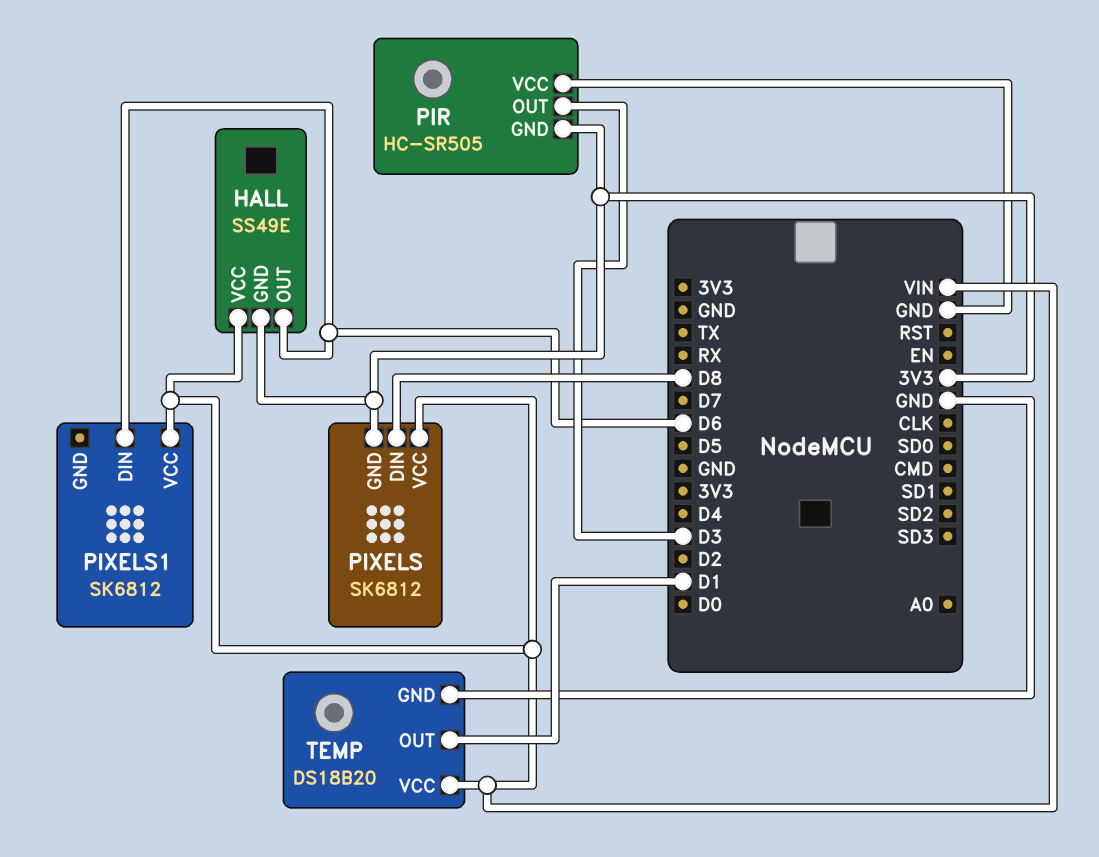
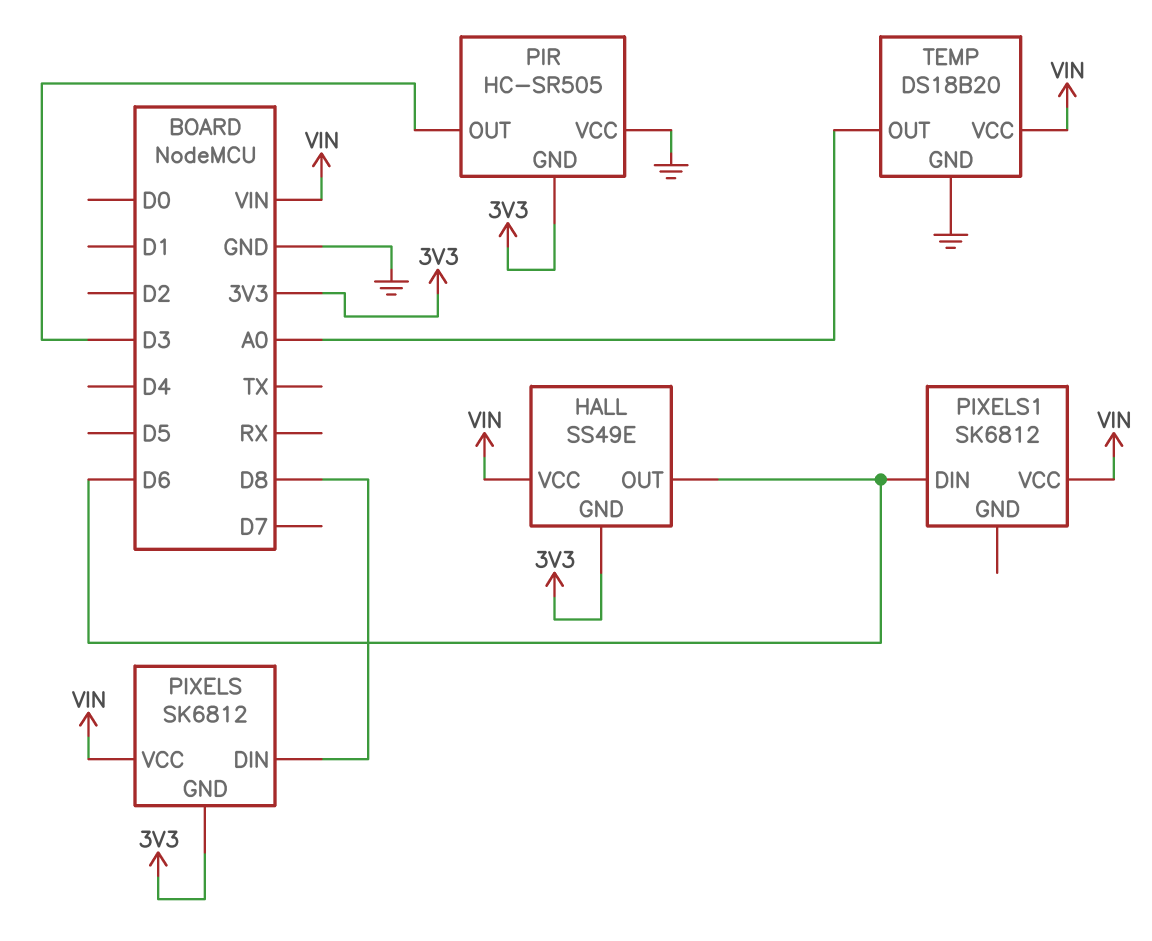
TEMP pin OUT: D1 -> A0

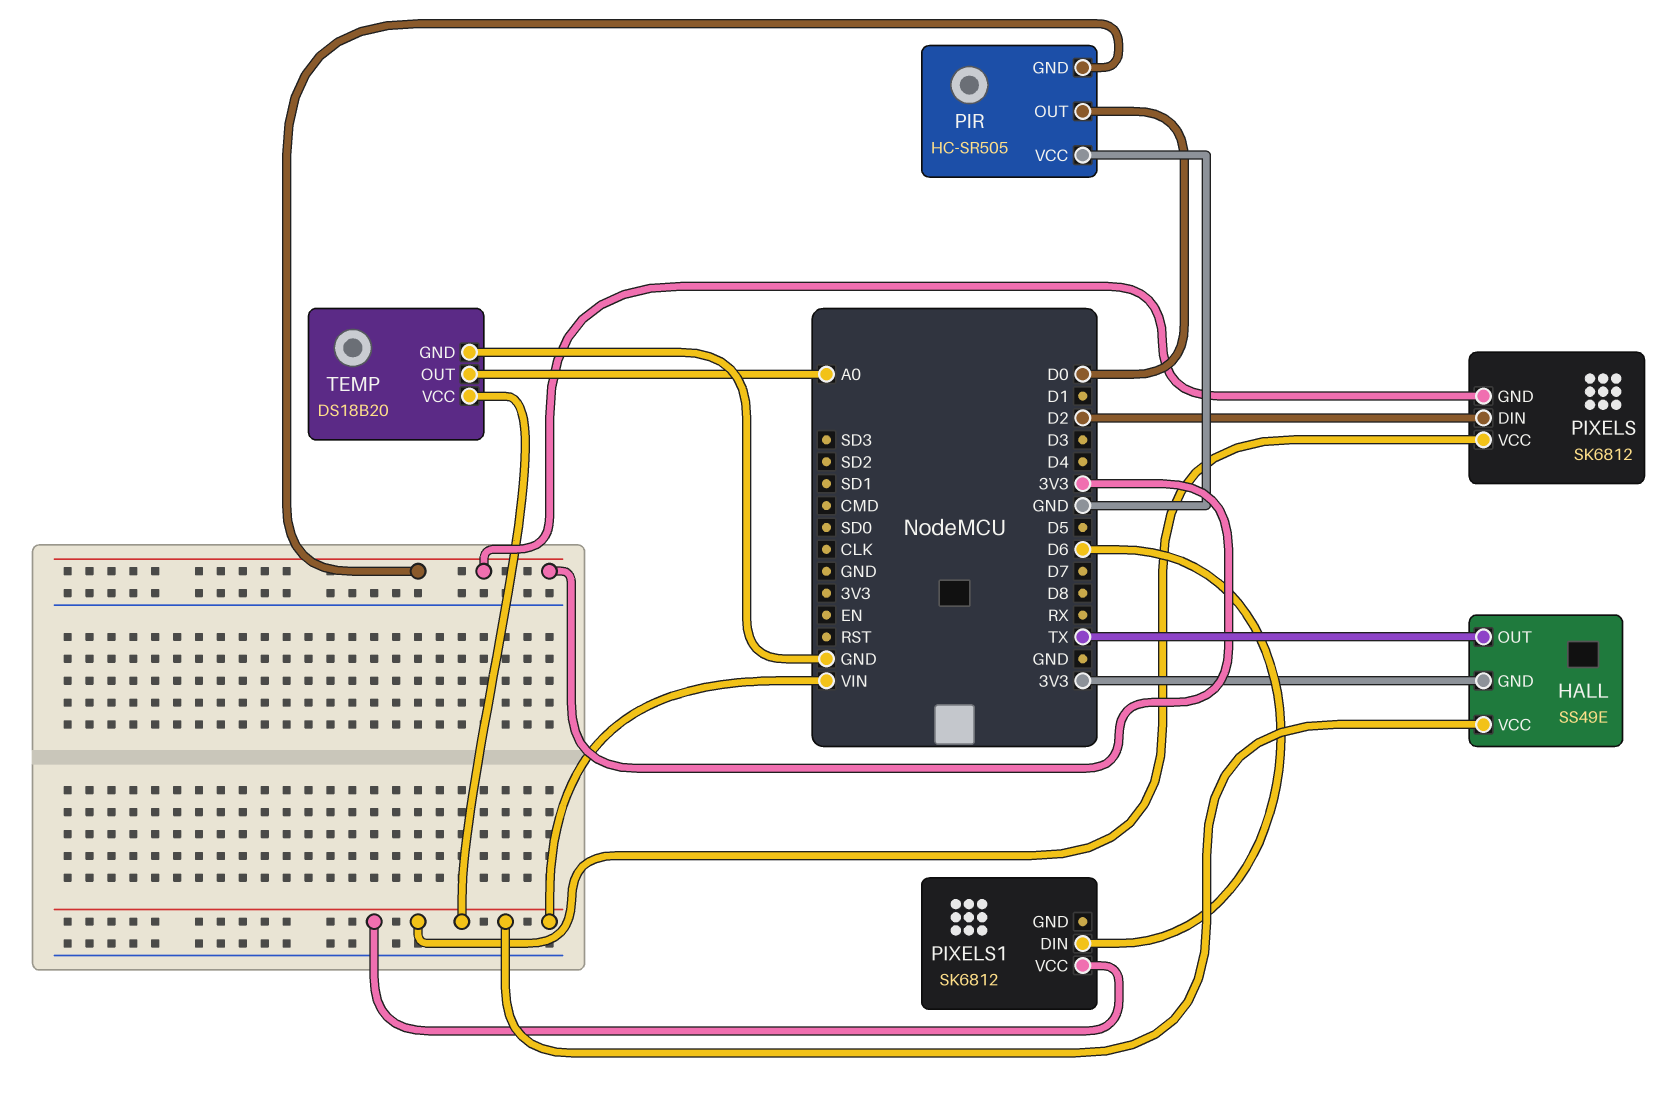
HALL pin OUT: D6 -> TX
PIR pin OUT: D3 -> D0
PIXELS pin DIN: D8 -> D2

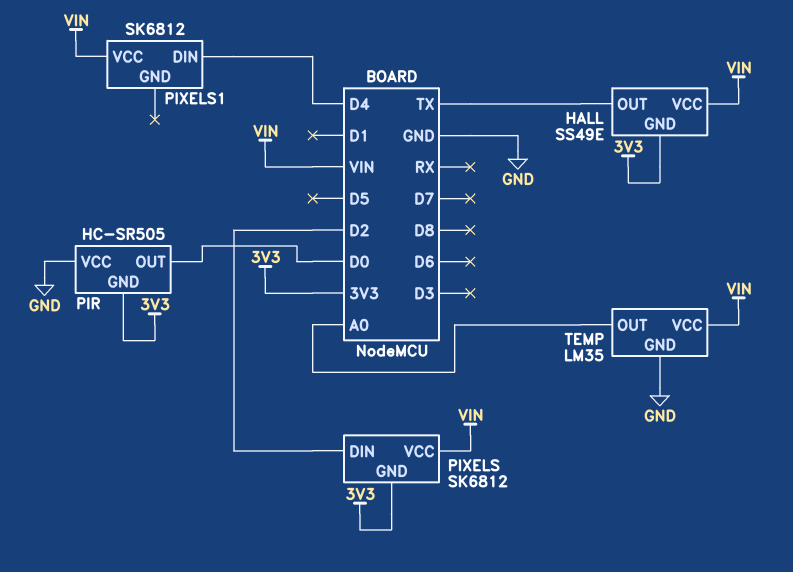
PIXELS1 pin DIN: D6 -> D4
TEMP: DS18B20 -> LM35

